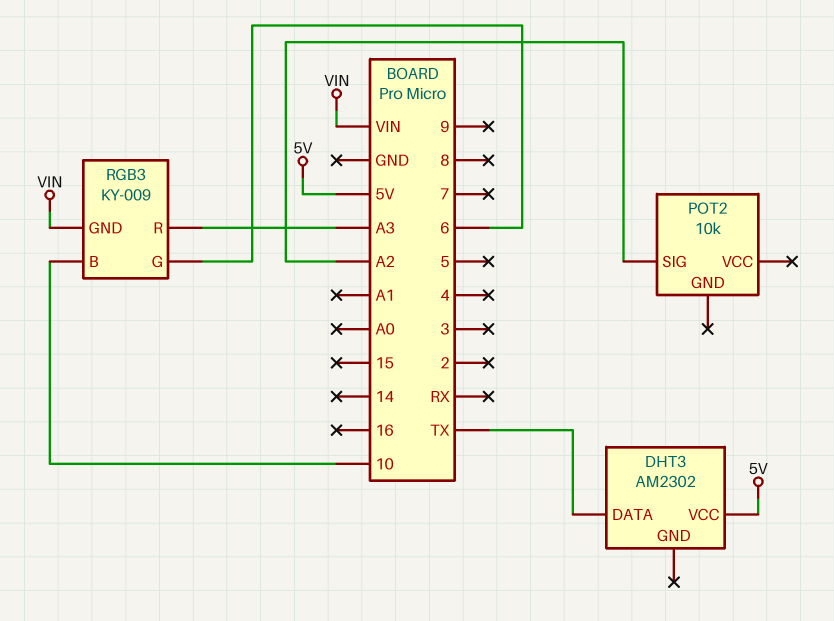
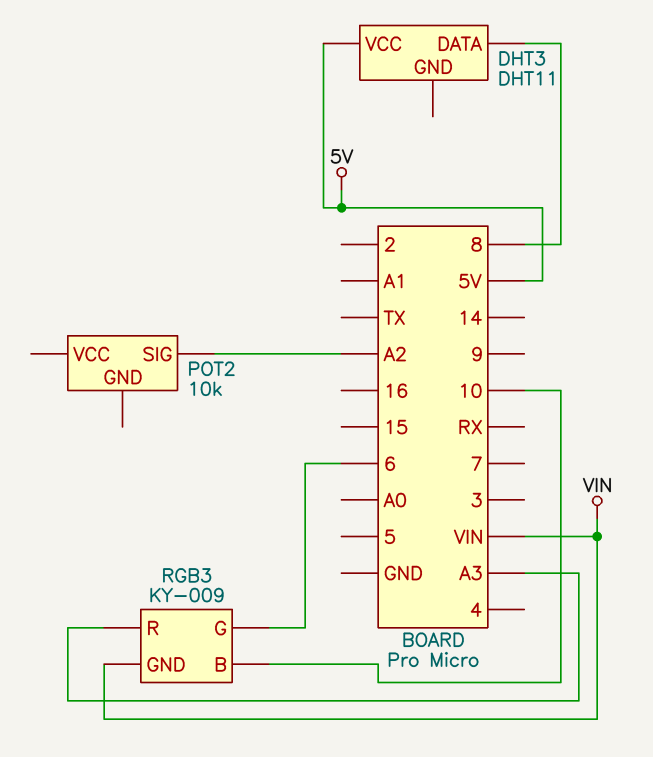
DHT3: AM2302 -> DHT11
DHT3 pin DATA: TX -> 8

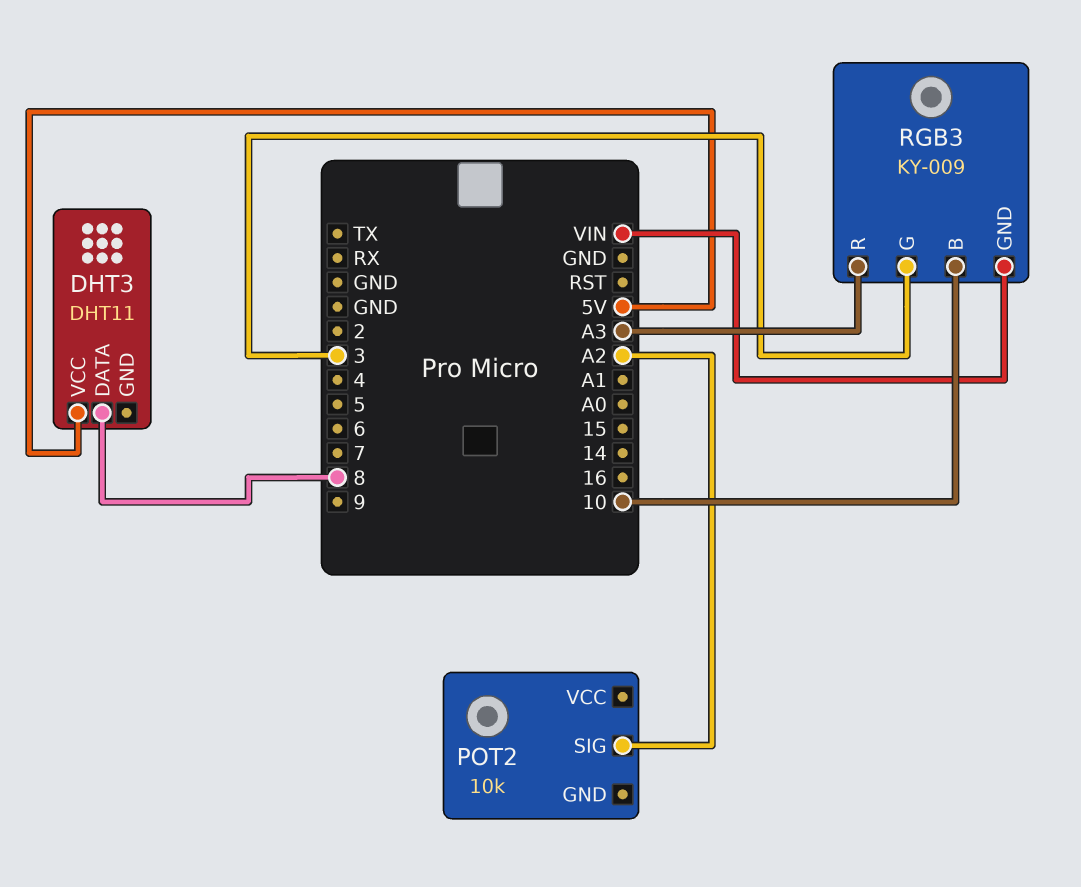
RGB3 pin G: 6 -> 3

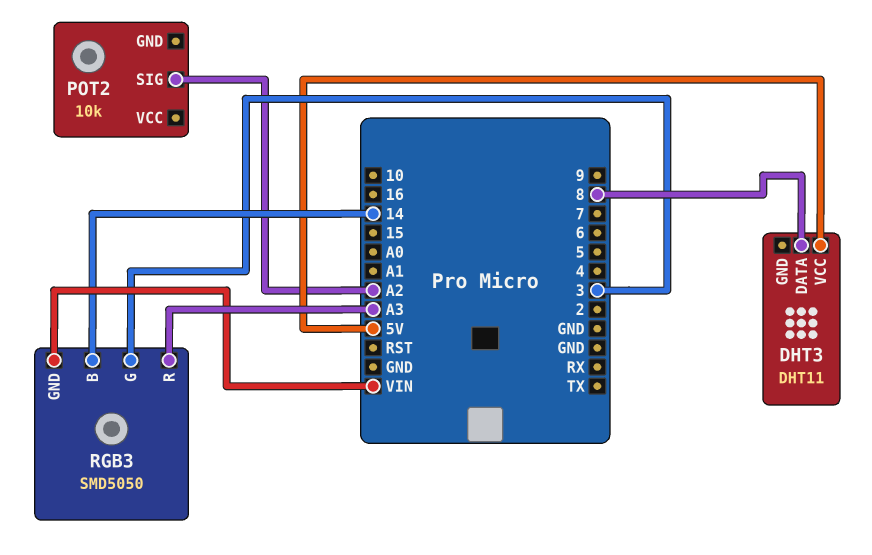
RGB3: KY-009 -> SMD5050
RGB3 pin B: 10 -> 14

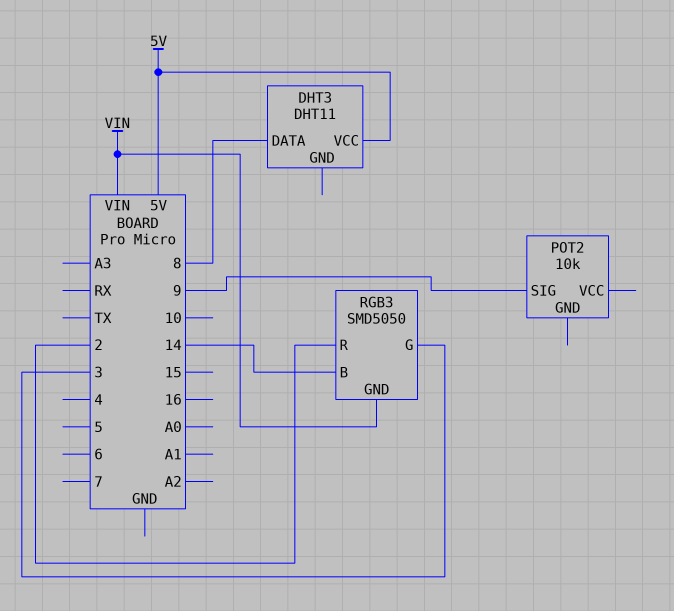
POT2 pin SIG: A2 -> 9
RGB3 pin R: A3 -> 2

